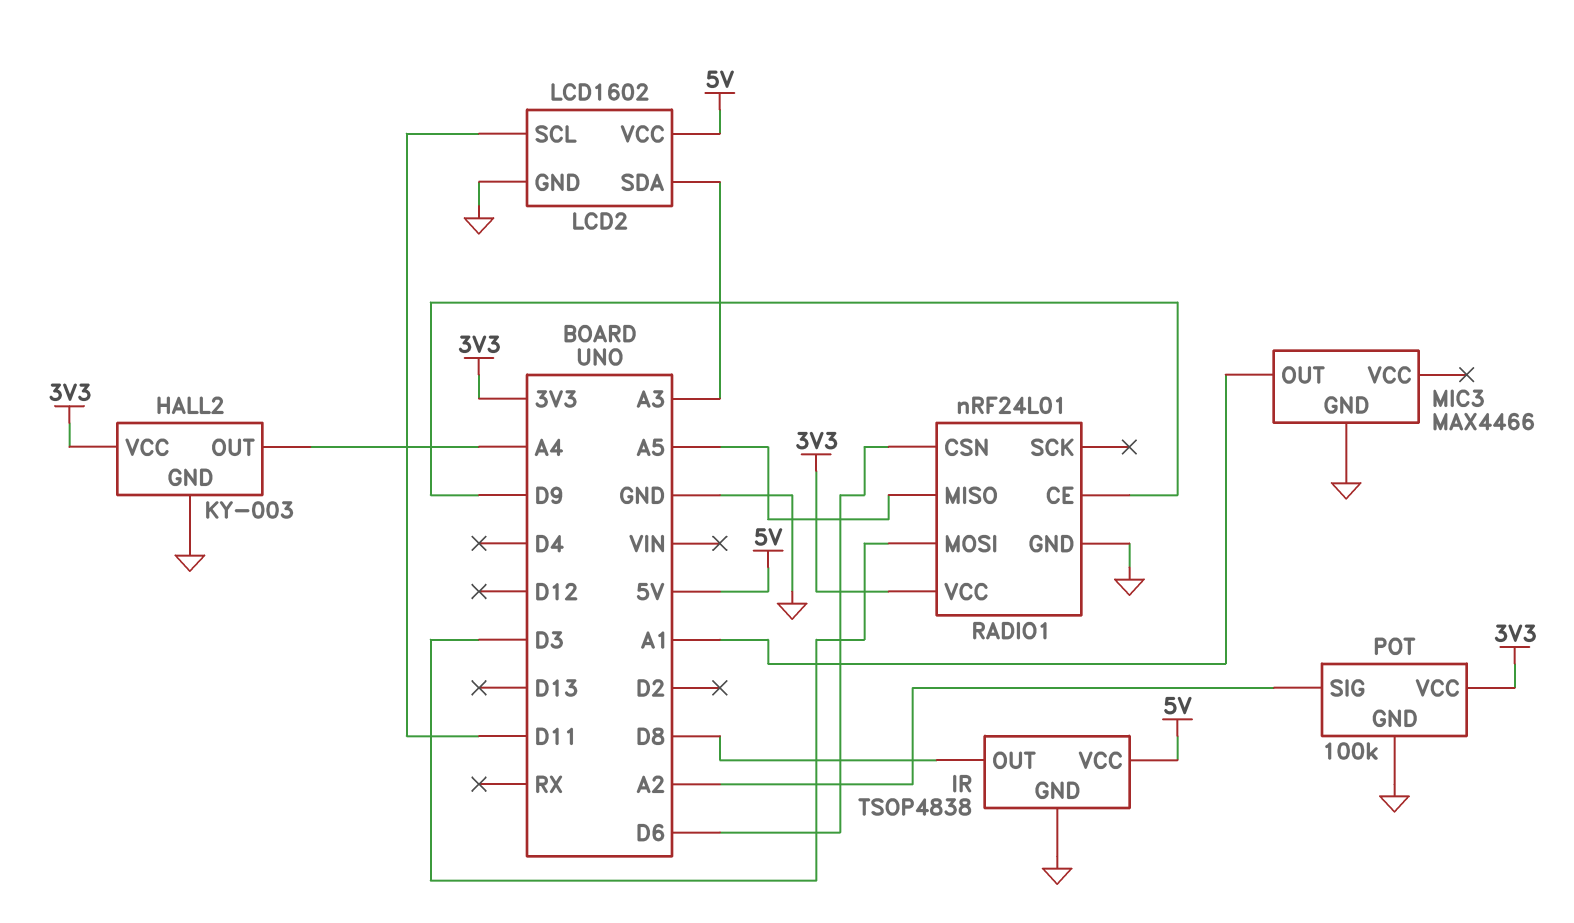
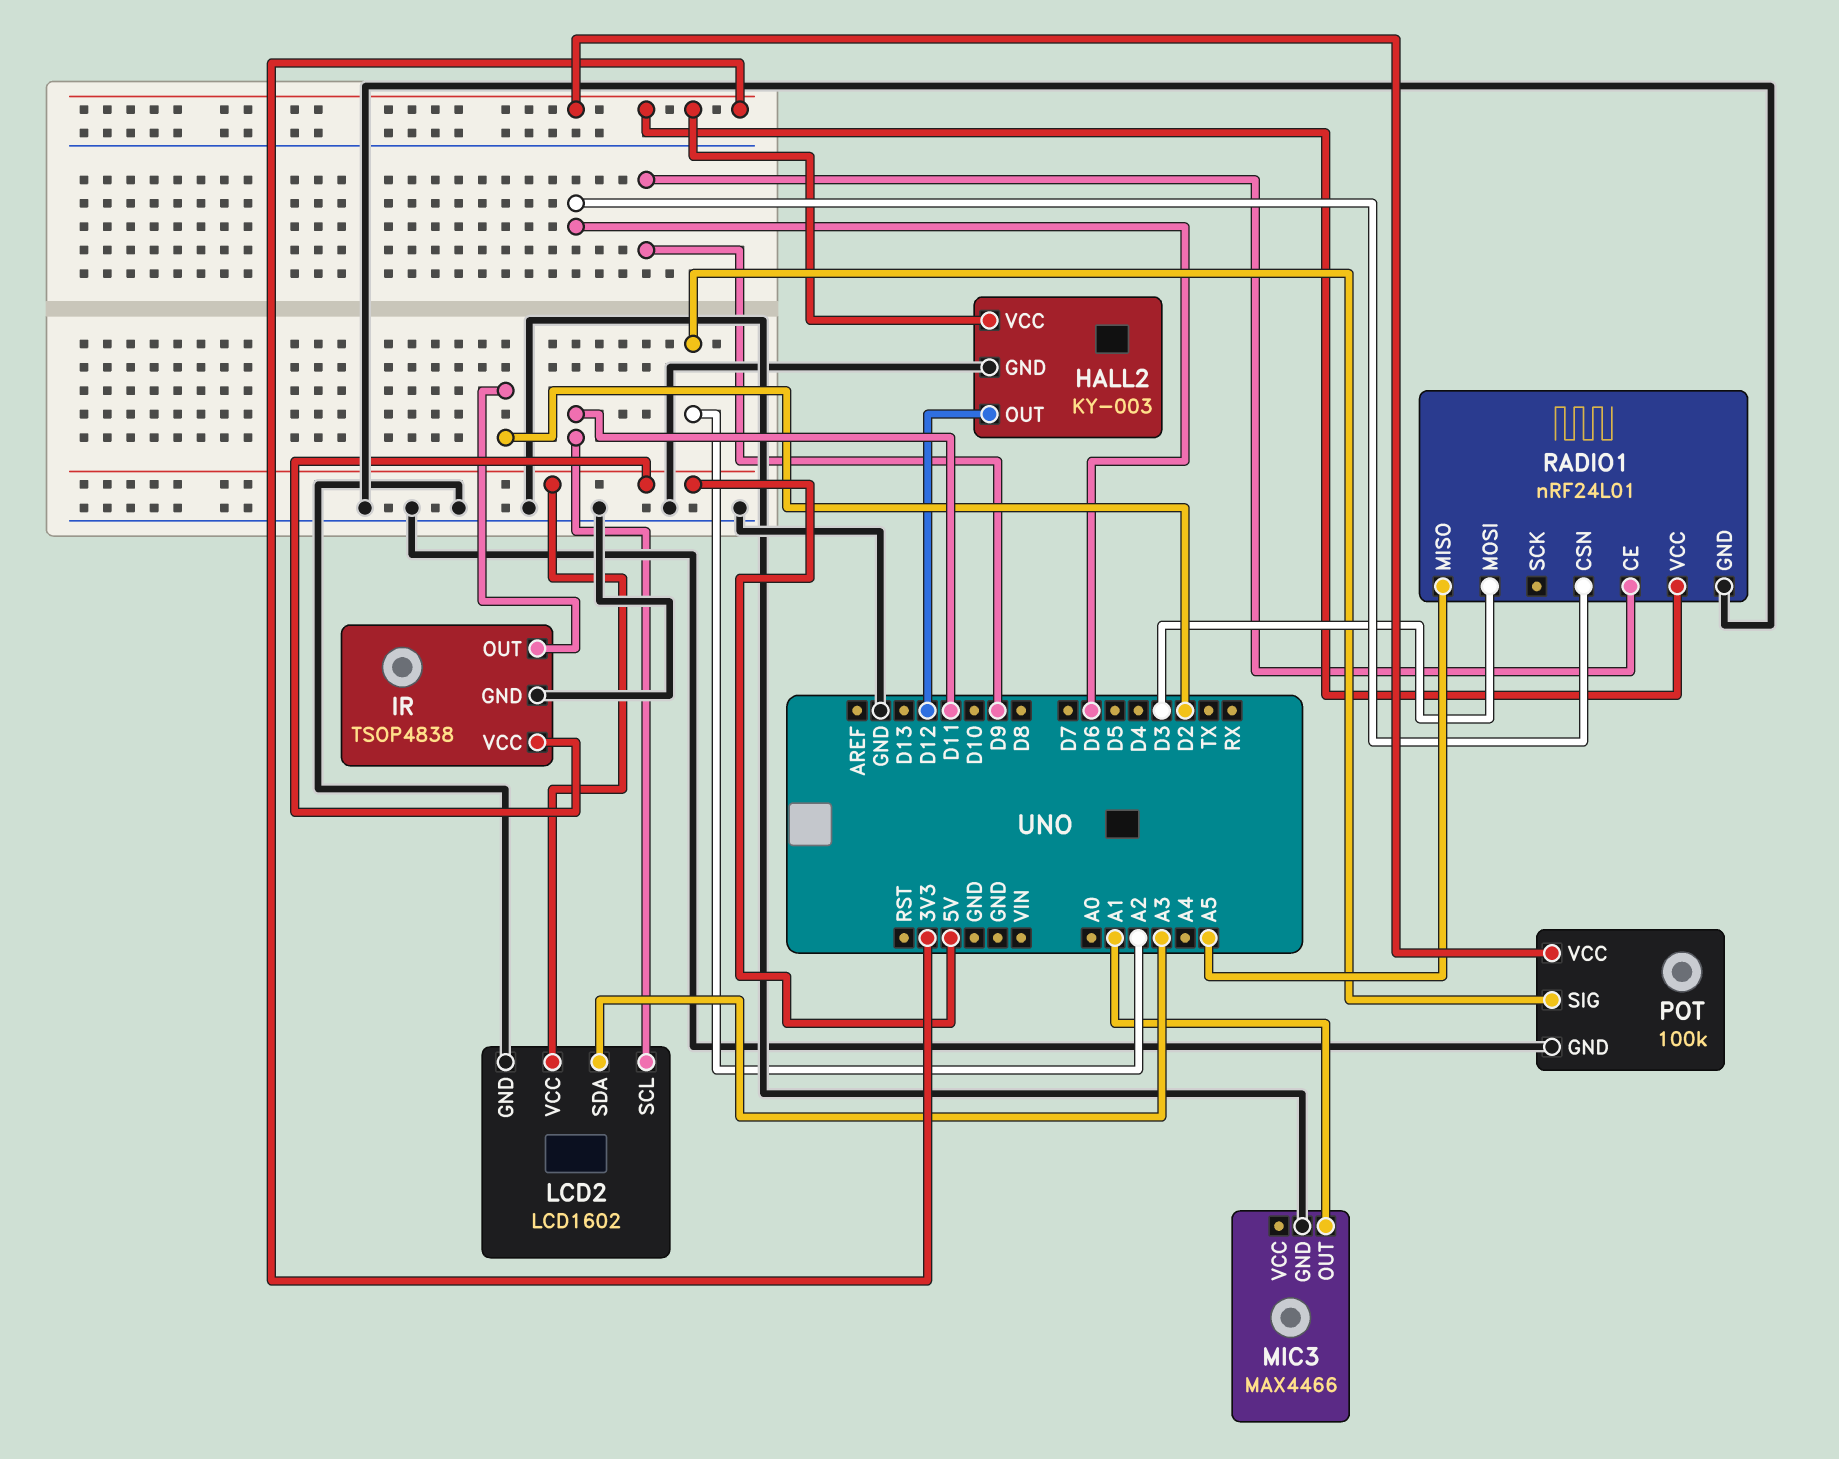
HALL2 pin OUT: A4 -> D12
IR pin OUT: D8 -> D2

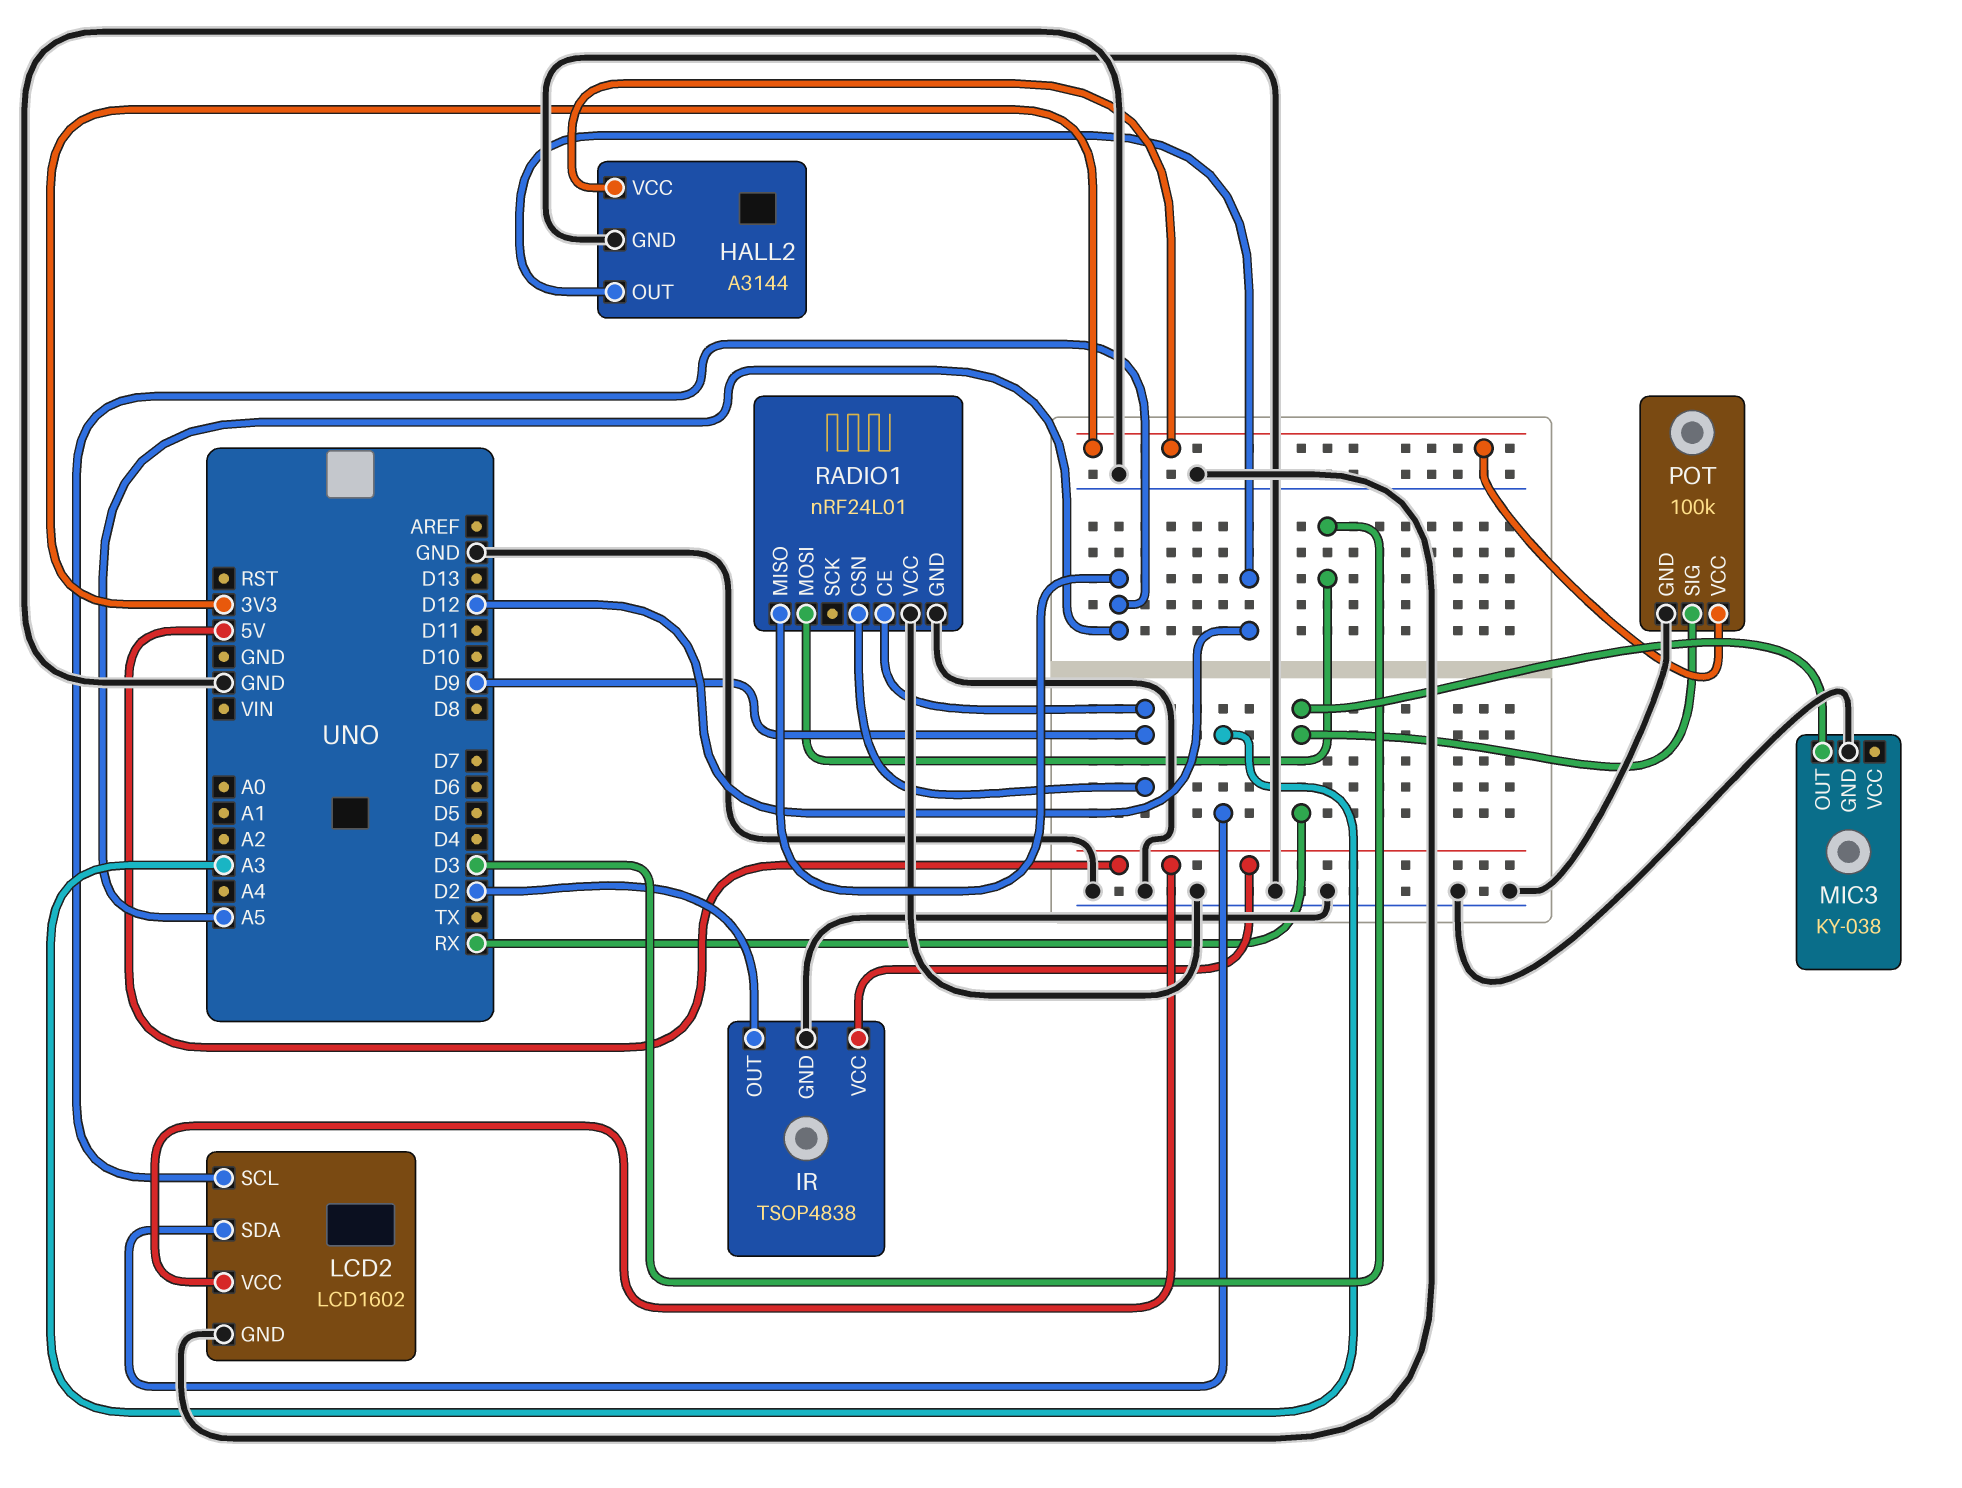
HALL2: KY-003 -> A3144
LCD2 pin SCL: D11 -> A5
MIC3: MAX4466 -> KY-038
MIC3 pin OUT: A1 -> RX
POT pin SIG: A2 -> RX
RADIO1 pin CSN: D6 -> D9
RADIO1 pin VCC: 3V3 -> GND

